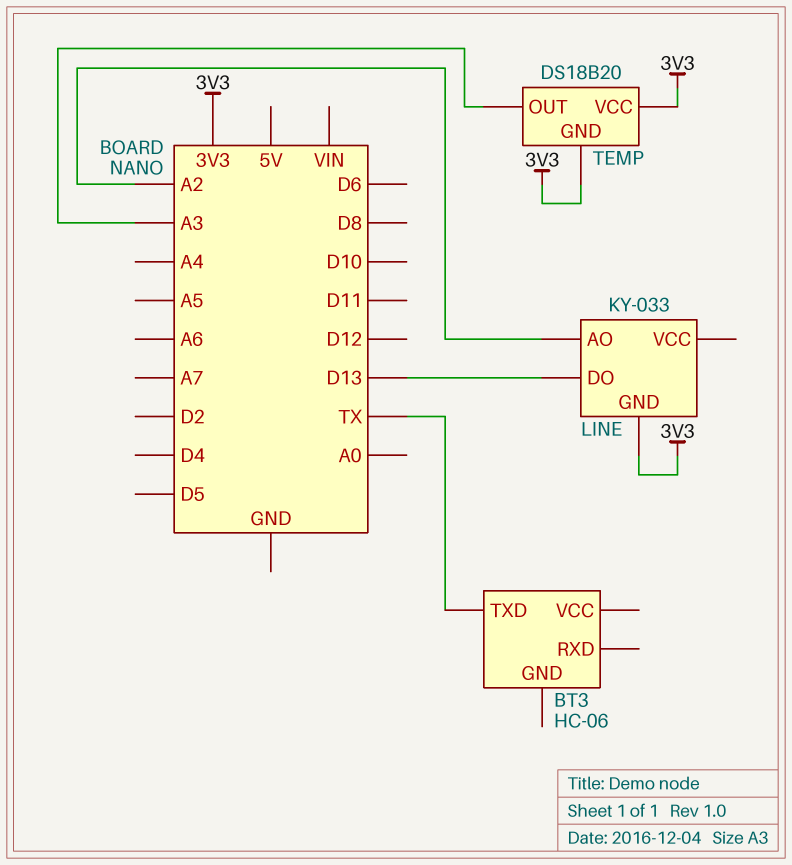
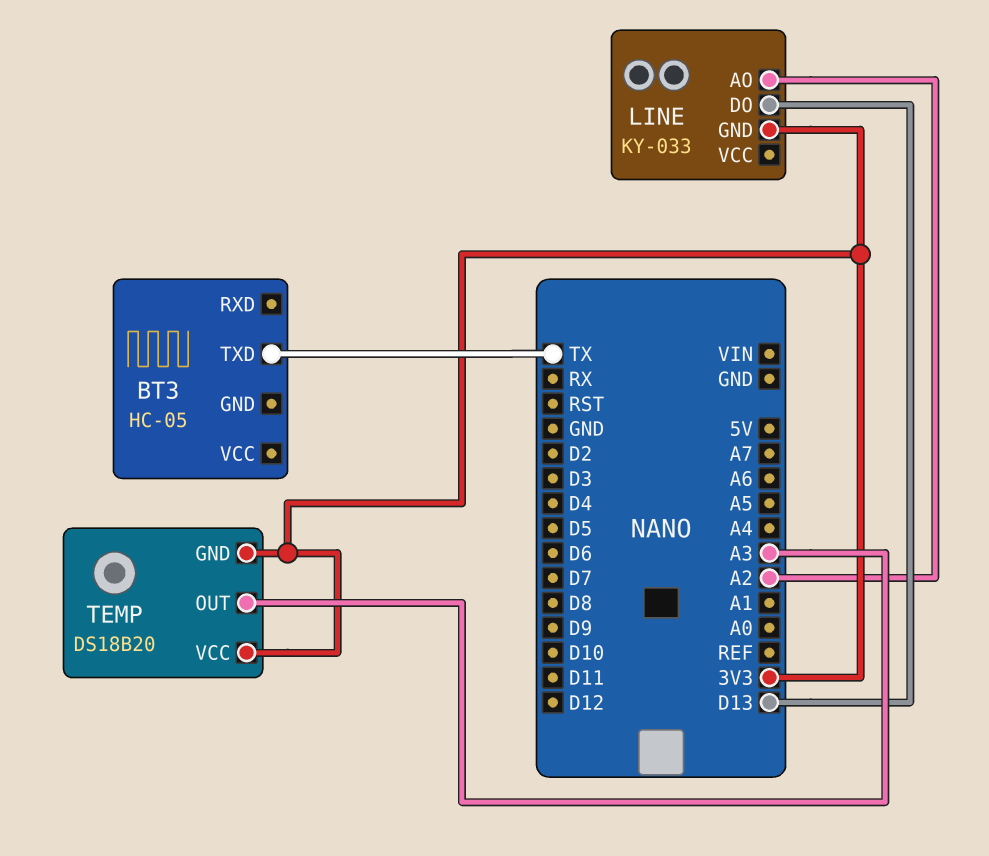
BT3: HC-06 -> HC-05

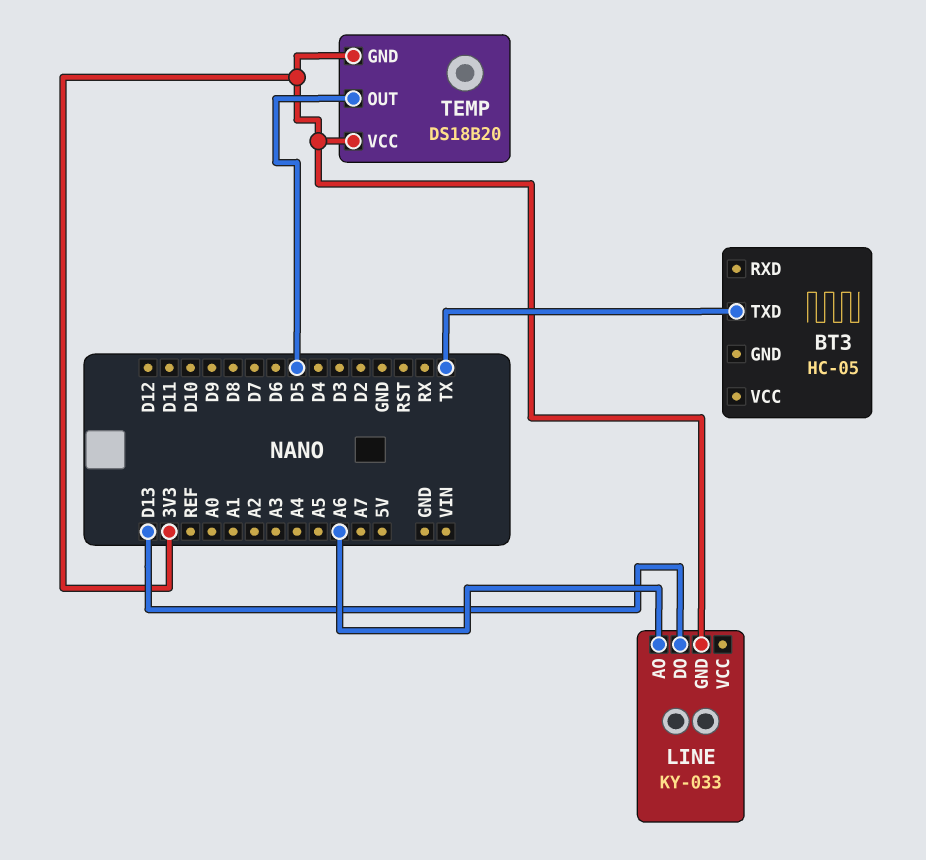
LINE pin AO: A2 -> A6
TEMP pin OUT: A3 -> D5

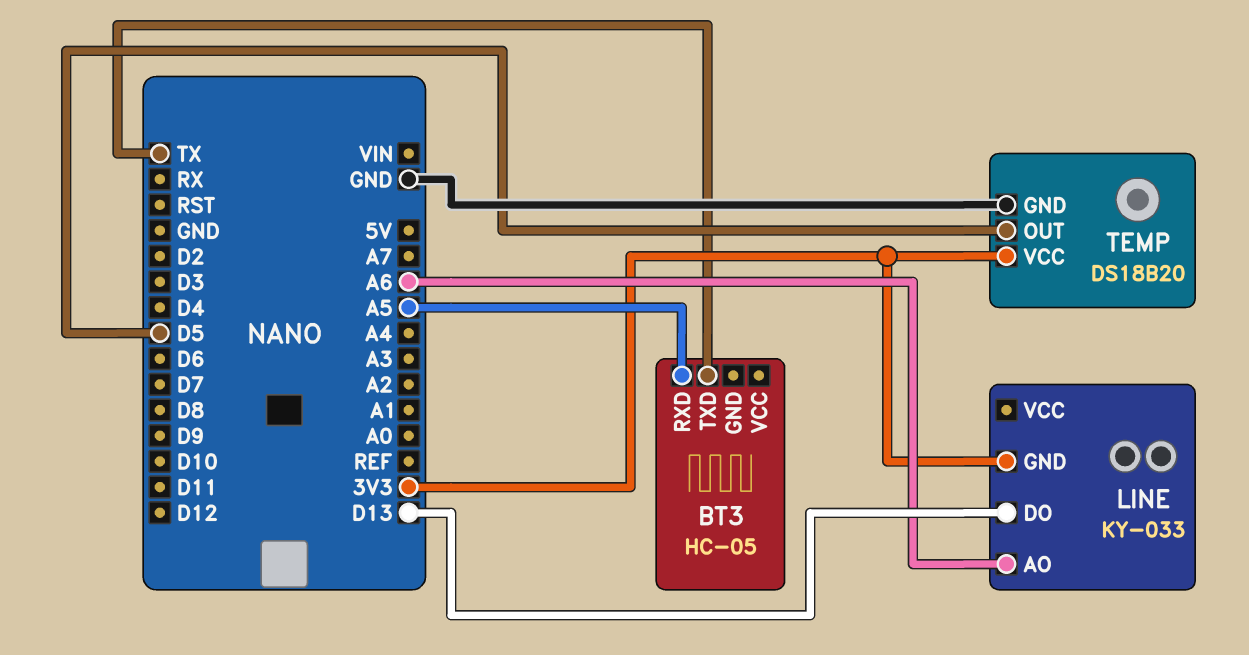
BT3 pin RXD: none -> A5
TEMP pin GND: 3V3 -> GND

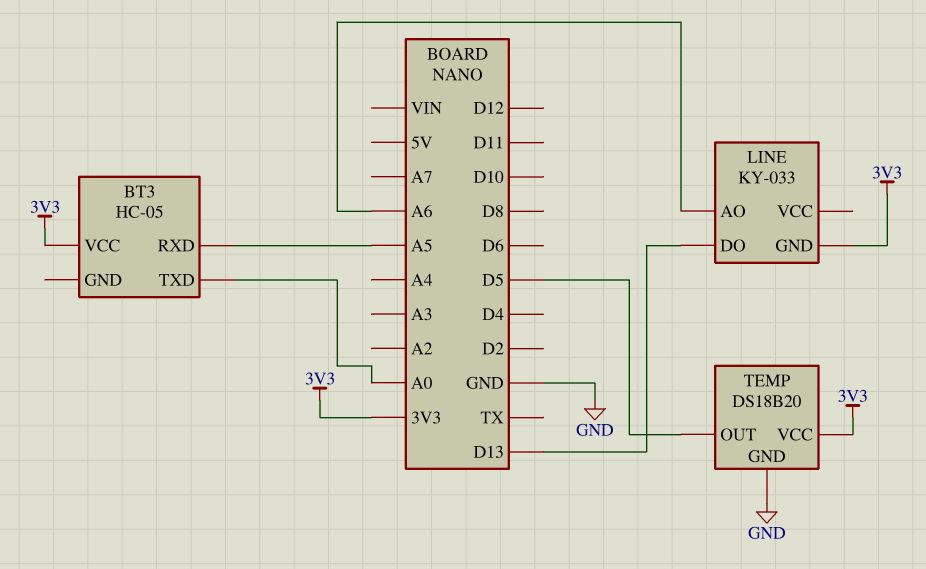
BT3 pin TXD: TX -> A0
BT3 pin VCC: none -> 3V3

